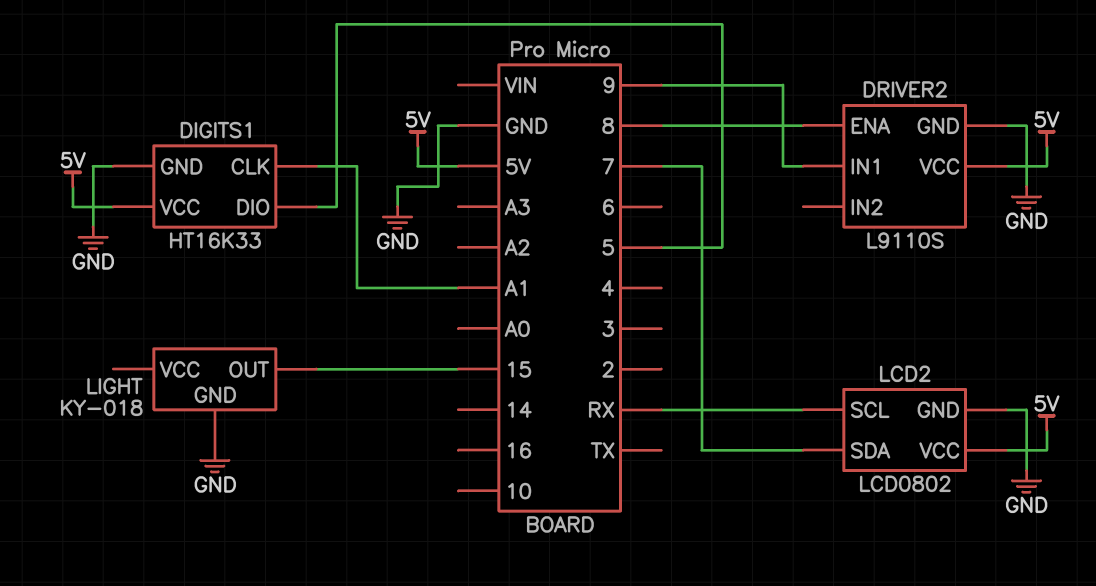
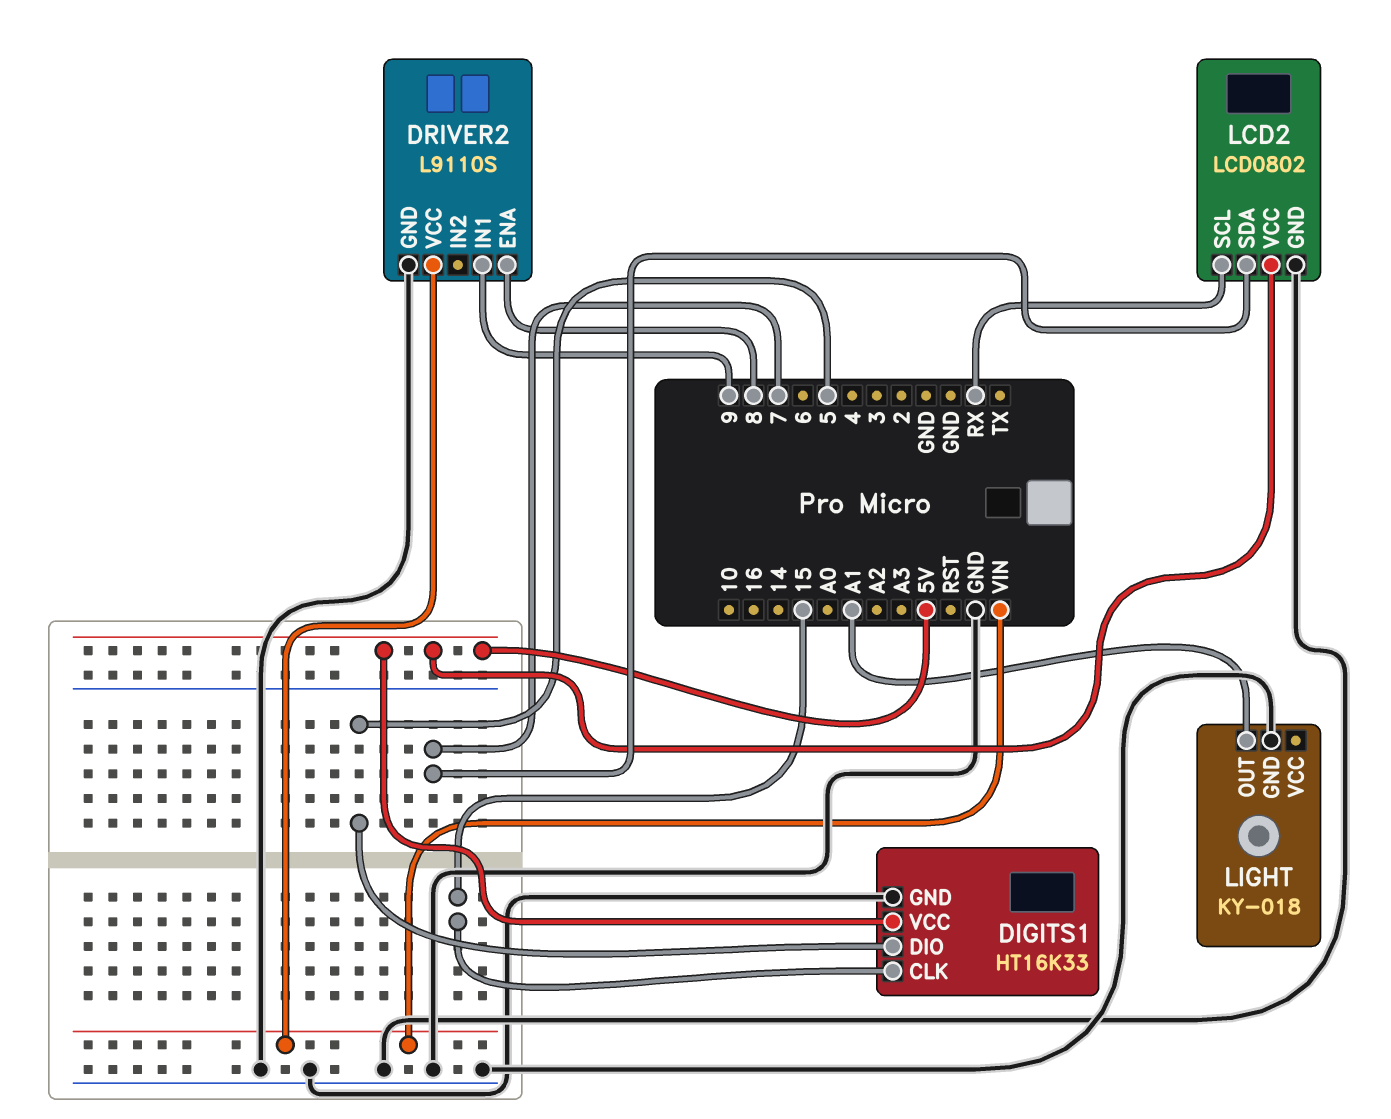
DIGITS1 pin CLK: A1 -> 15
DRIVER2 pin VCC: 5V -> VIN
LIGHT pin OUT: 15 -> A1

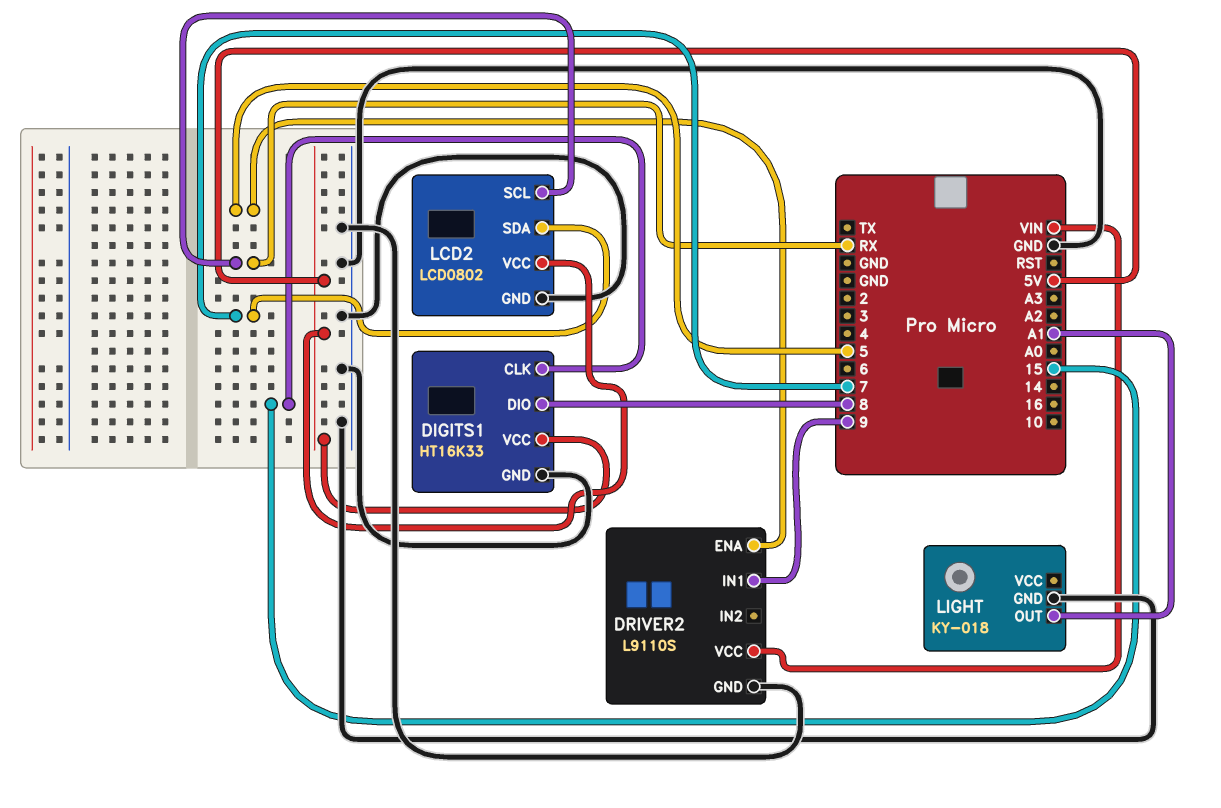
DIGITS1 pin DIO: 5 -> 8
DRIVER2 pin ENA: 8 -> 5

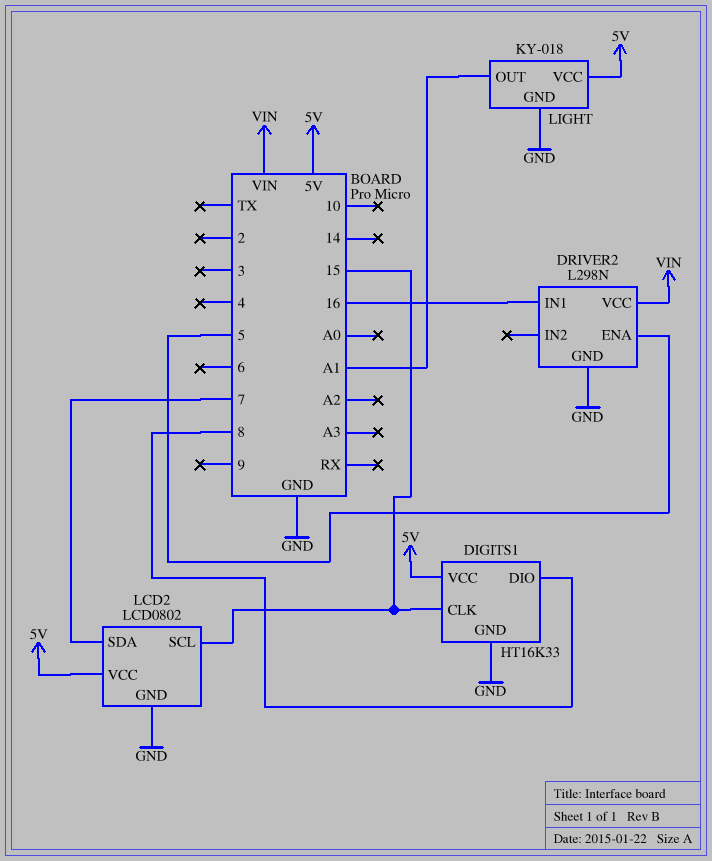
DRIVER2: L9110S -> L298N
DRIVER2 pin IN1: 9 -> 16
LCD2 pin SCL: RX -> 15
LIGHT pin VCC: none -> 5V

